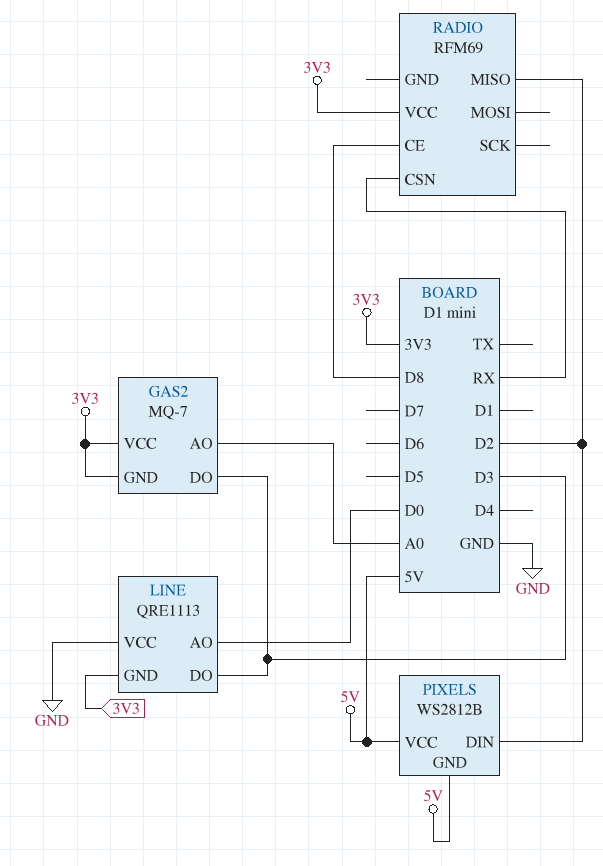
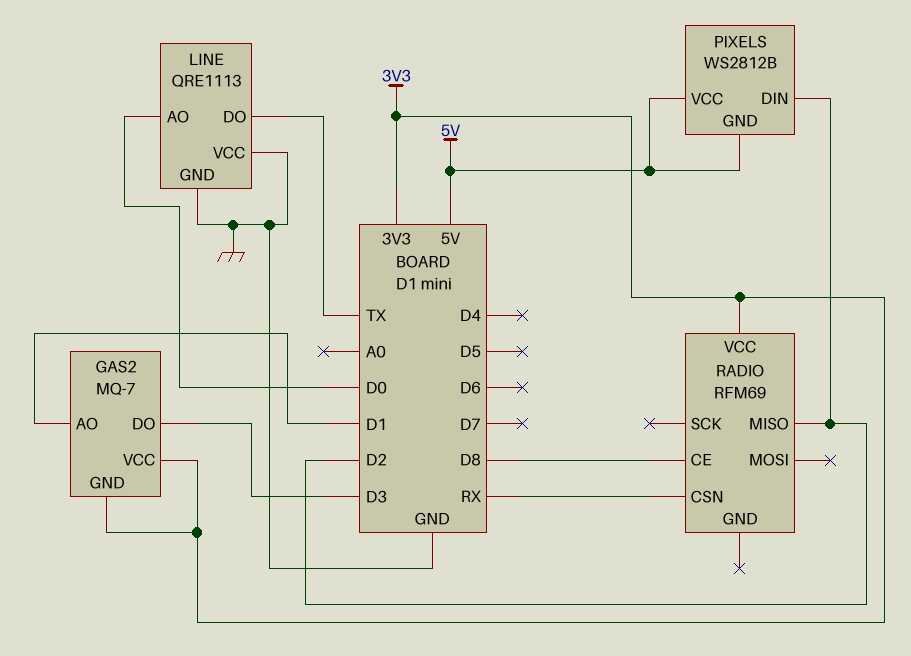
GAS2 pin AO: A0 -> D1
LINE pin DO: D3 -> TX
LINE pin GND: 3V3 -> GND

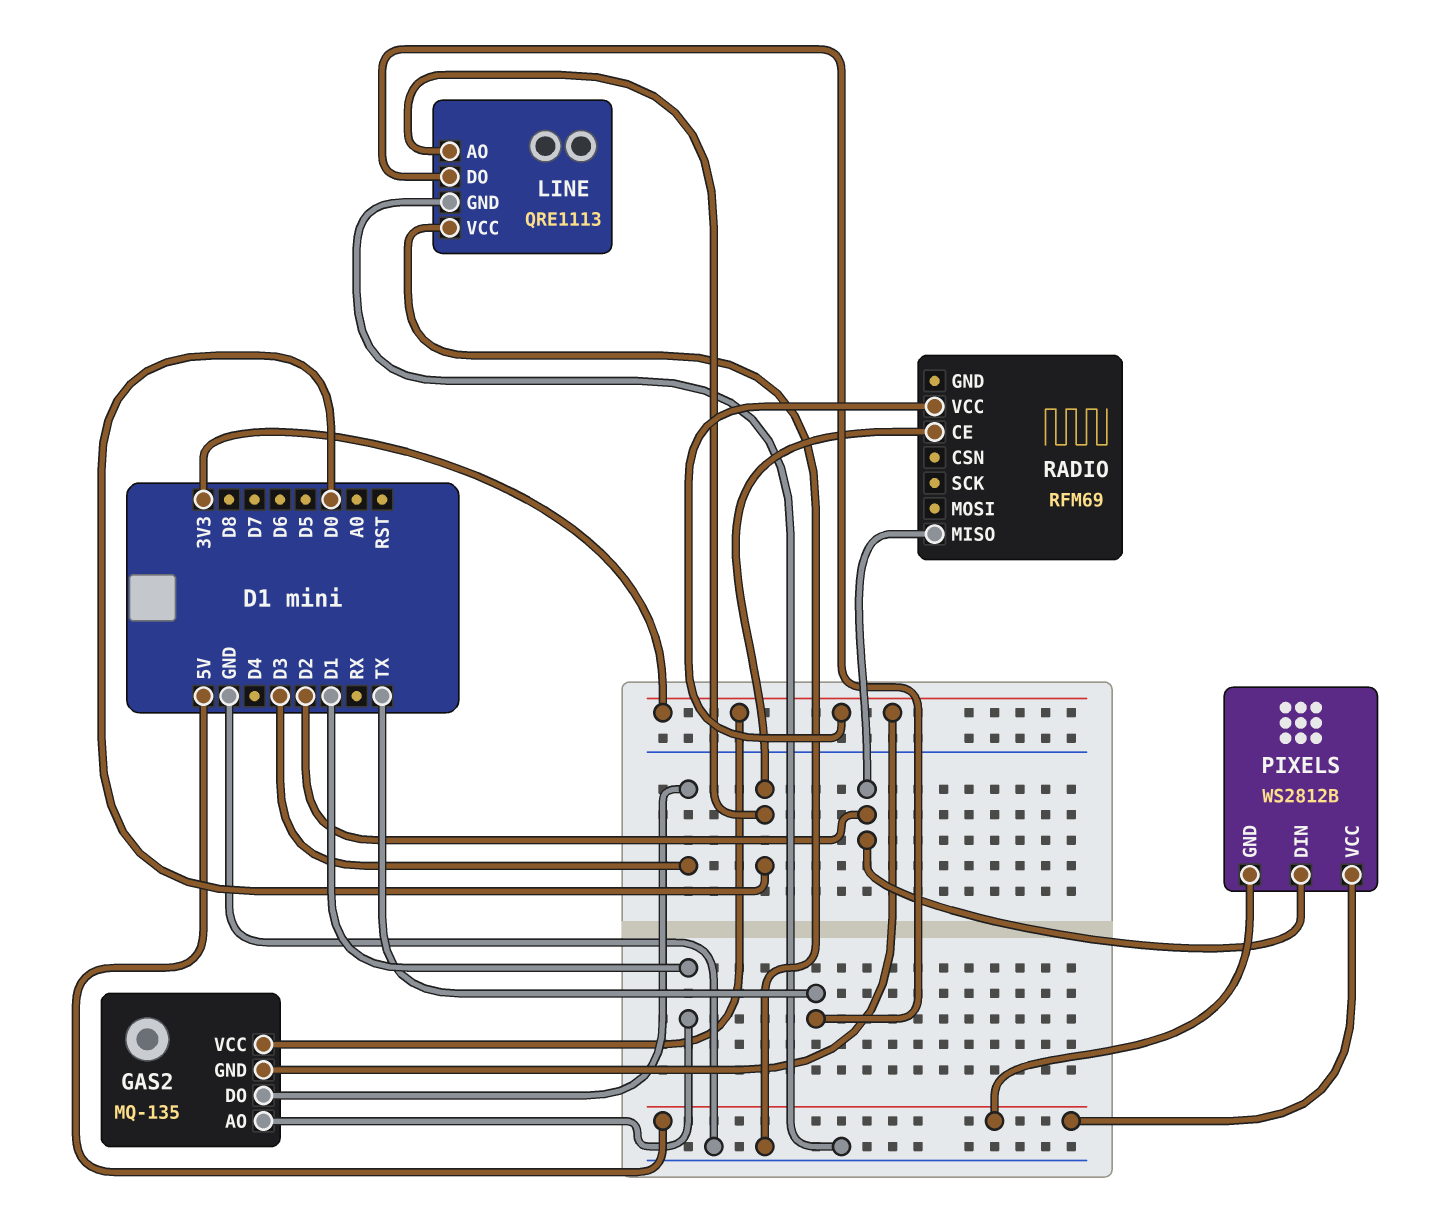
GAS2: MQ-7 -> MQ-135
RADIO pin CE: D8 -> D0
RADIO pin CSN: RX -> none

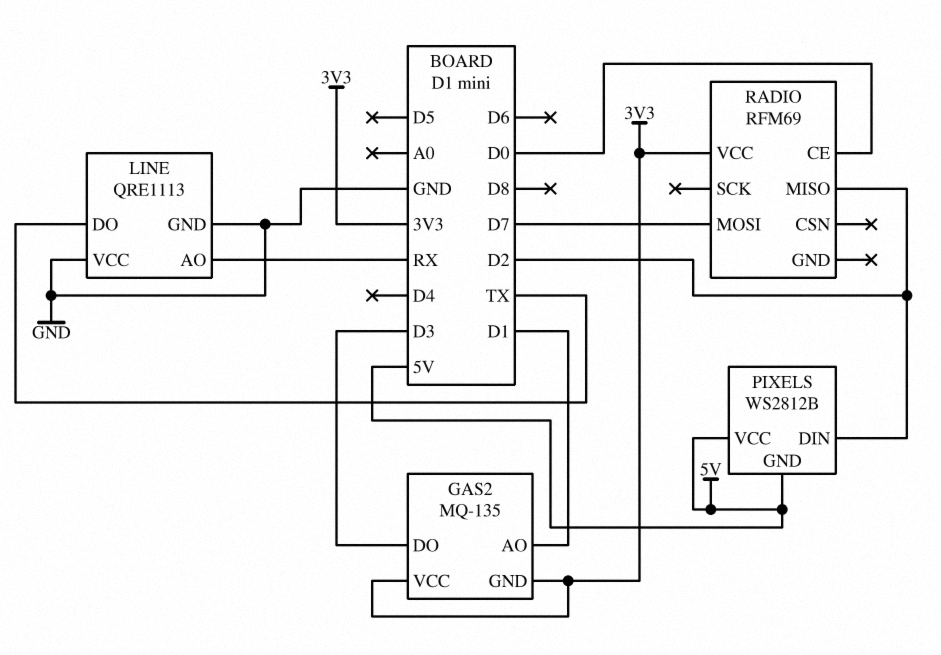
LINE pin AO: D0 -> RX
RADIO pin MOSI: none -> D7

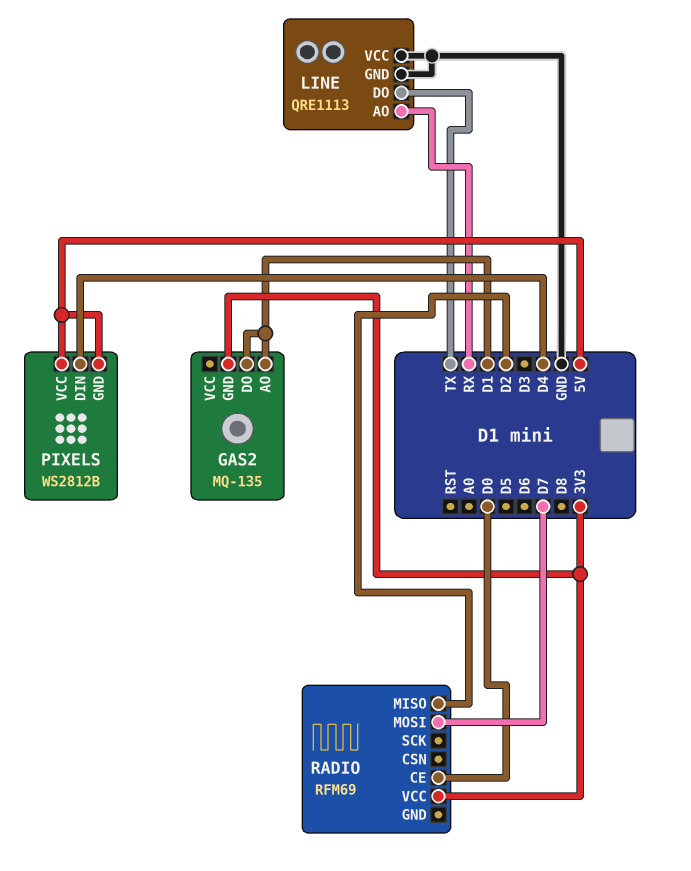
GAS2 pin DO: D3 -> D1
GAS2 pin VCC: 3V3 -> none
PIXELS pin DIN: D2 -> D4

